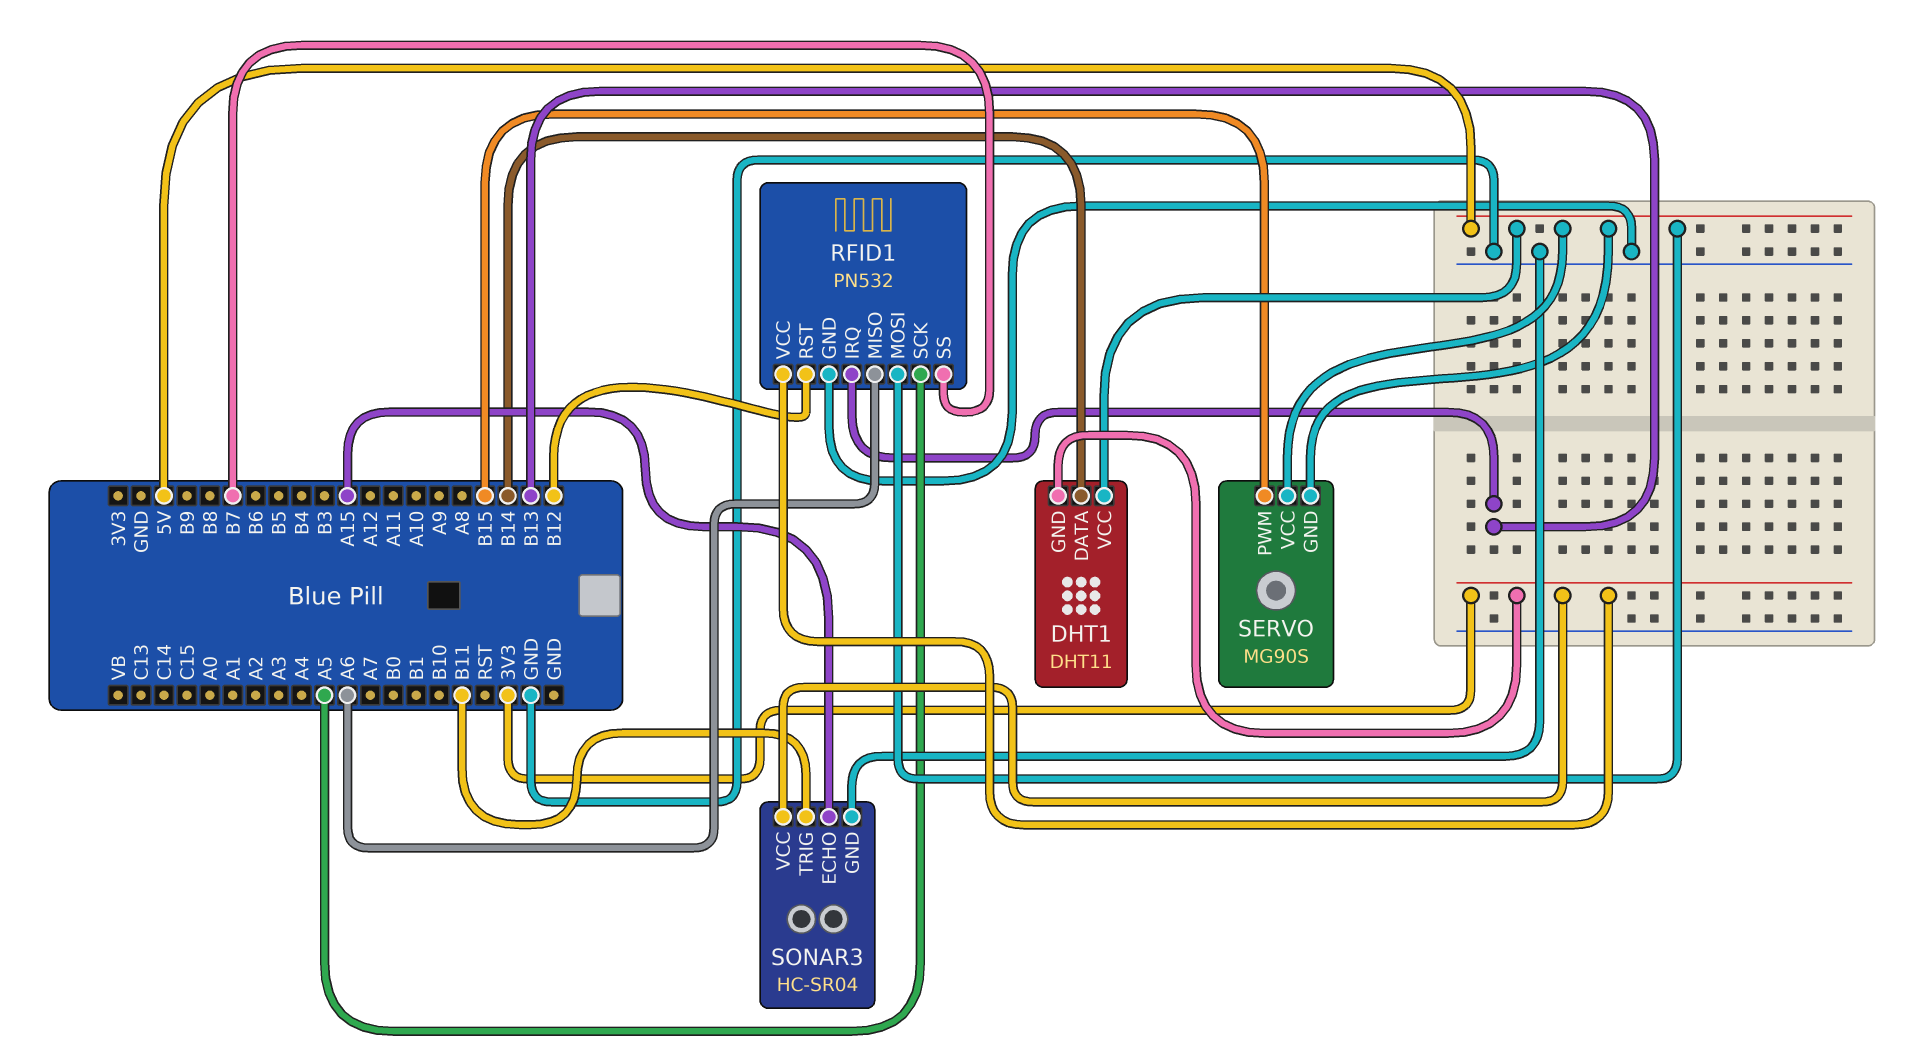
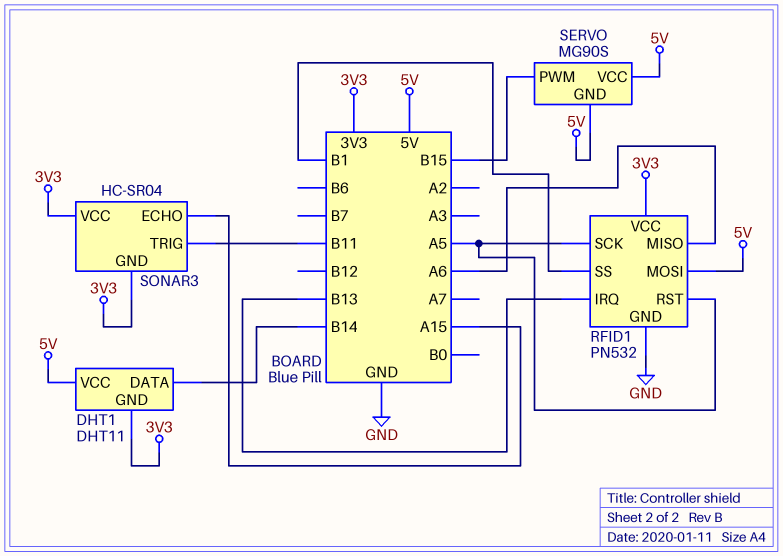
RFID1 pin RST: B12 -> A5
RFID1 pin SS: B7 -> B1
SONAR3 pin GND: GND -> 3V3

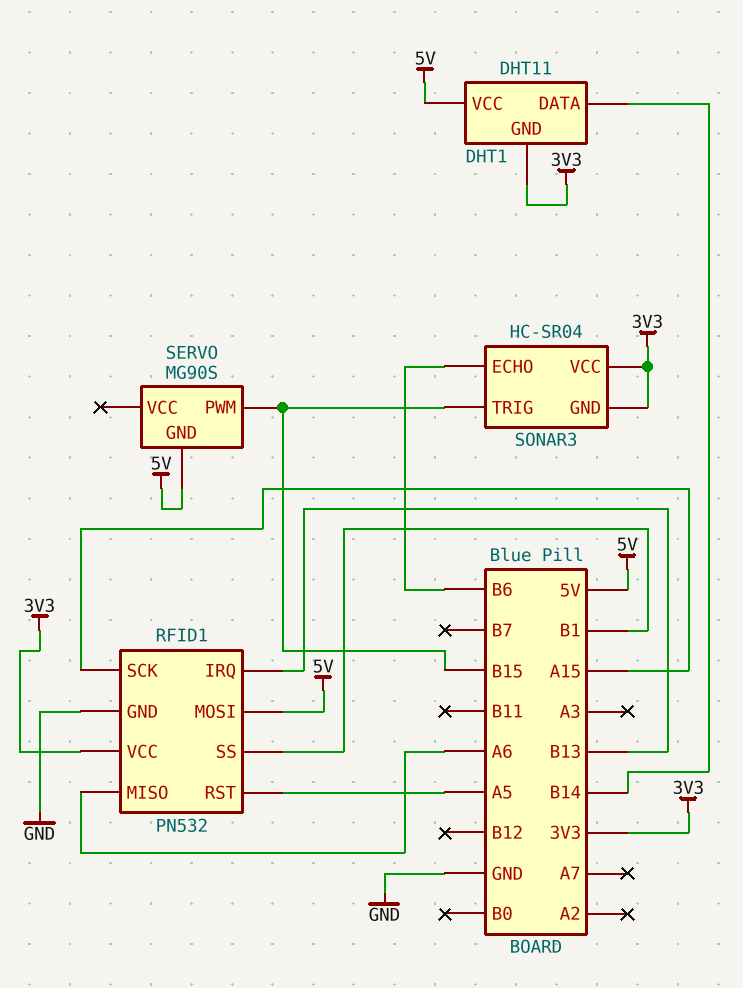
RFID1 pin SCK: A5 -> A15
SERVO pin VCC: 5V -> none
SONAR3 pin ECHO: A15 -> B6
SONAR3 pin TRIG: B11 -> B15

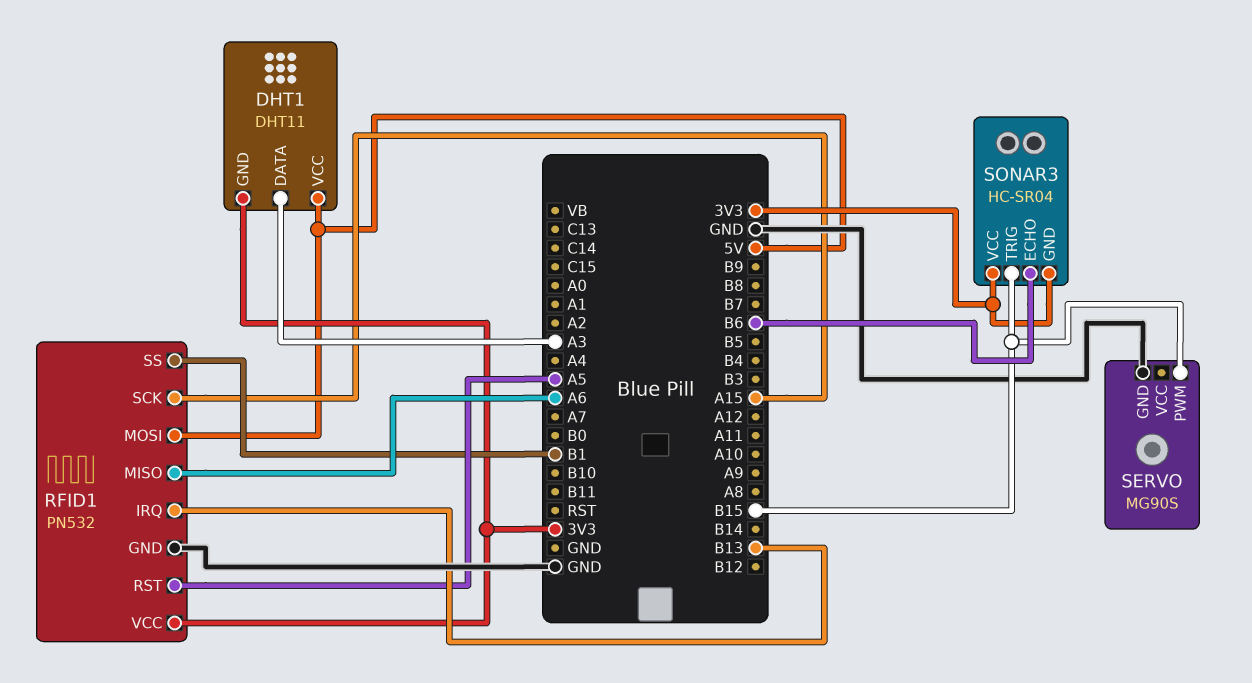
DHT1 pin DATA: B14 -> A3
SERVO pin GND: 5V -> GND

